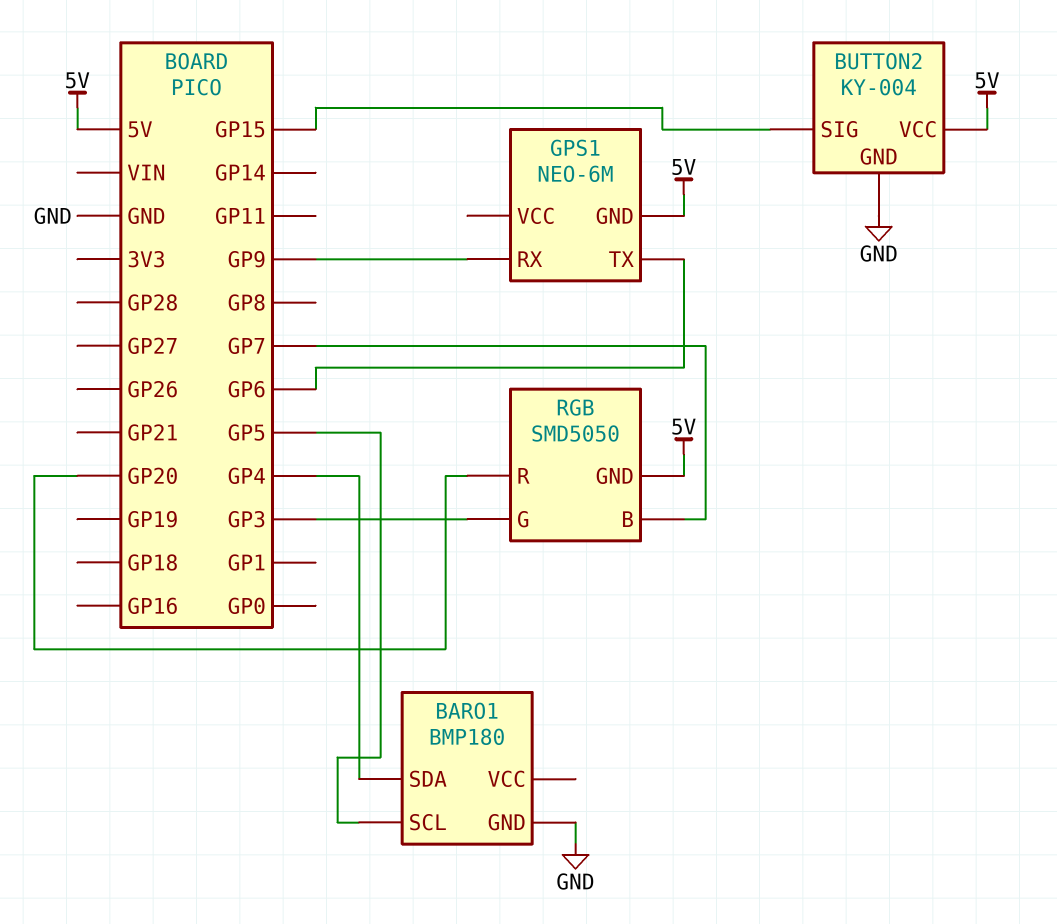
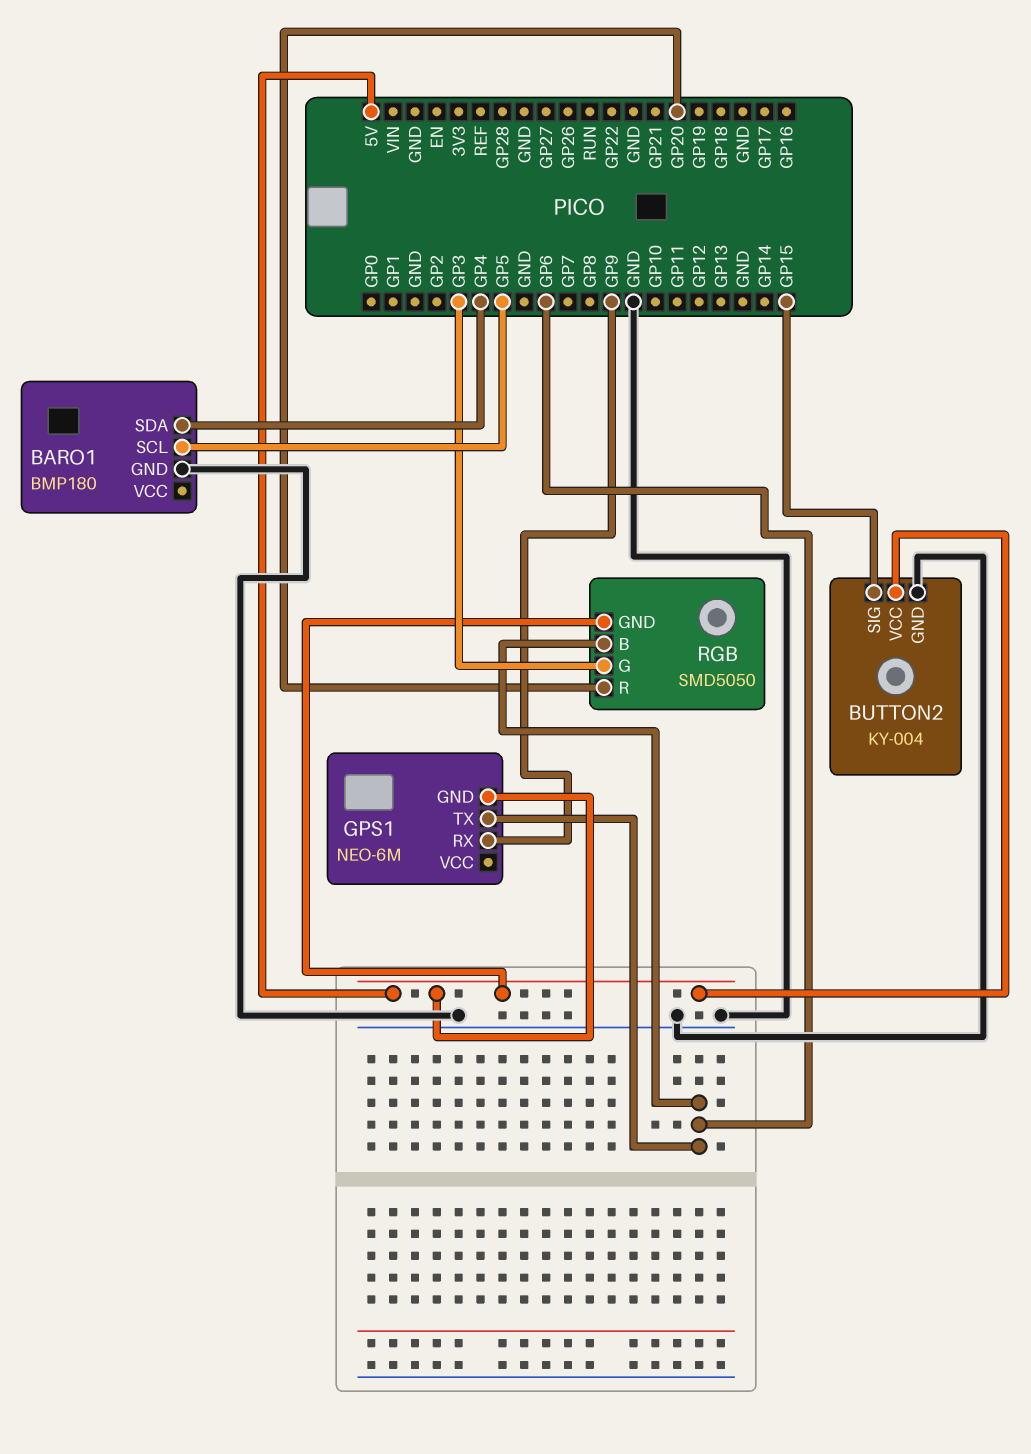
RGB pin B: GP7 -> GP6

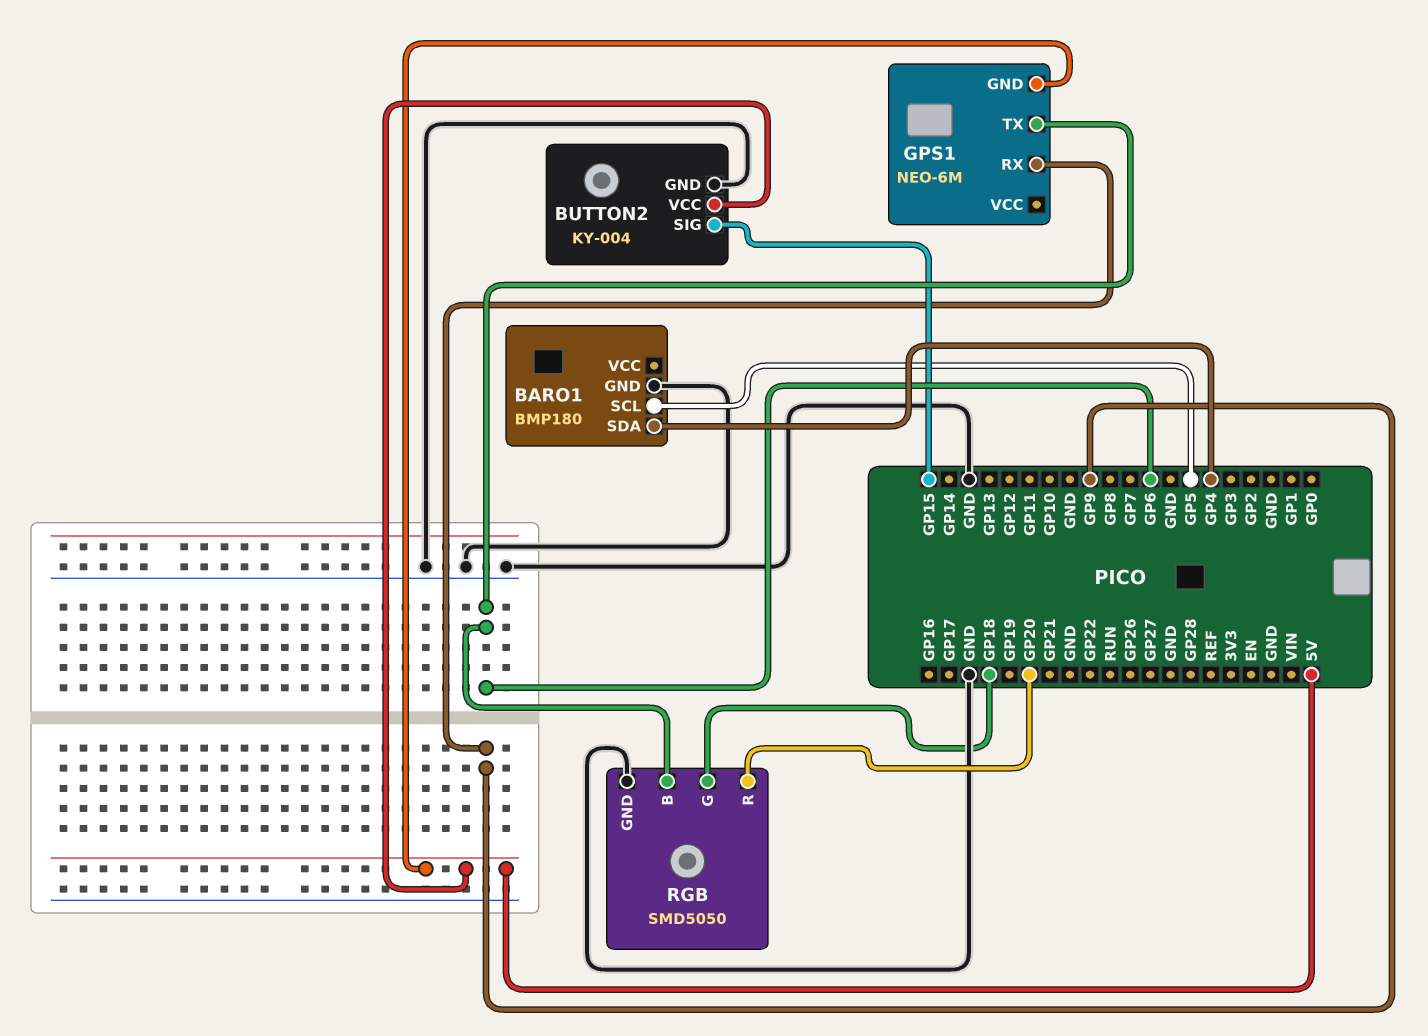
RGB pin G: GP3 -> GP18
RGB pin GND: 5V -> GND

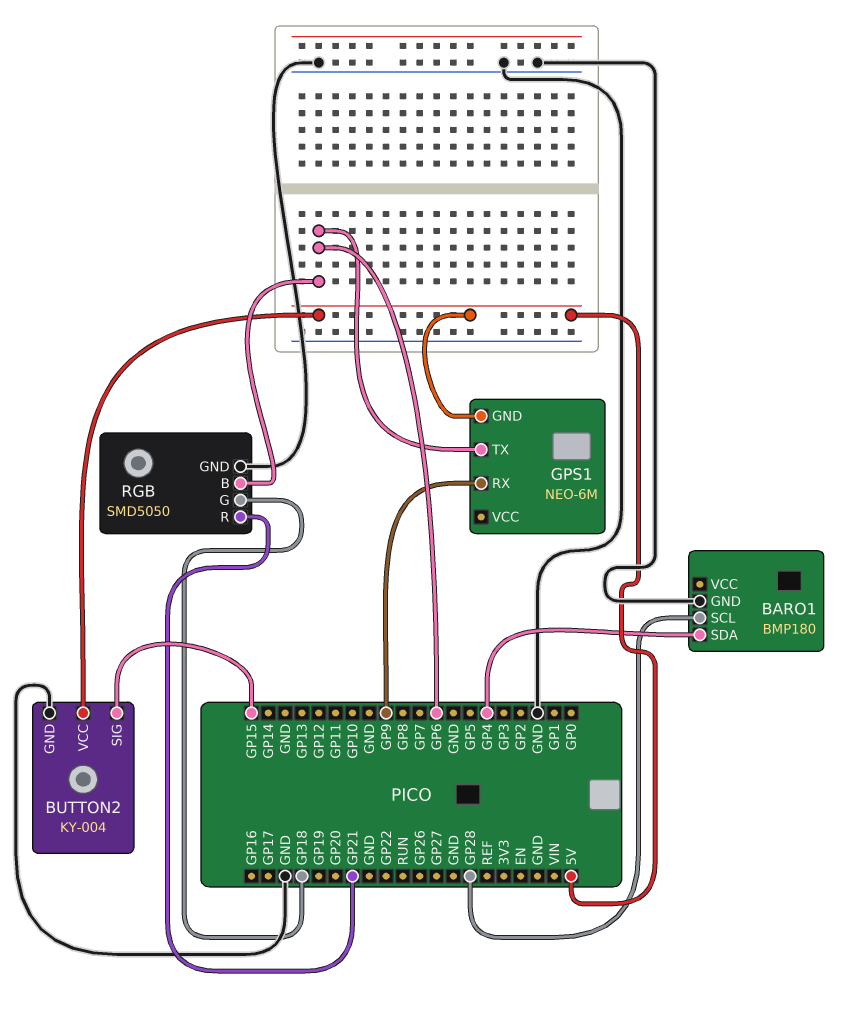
BARO1 pin SCL: GP5 -> GP28
RGB pin R: GP20 -> GP21

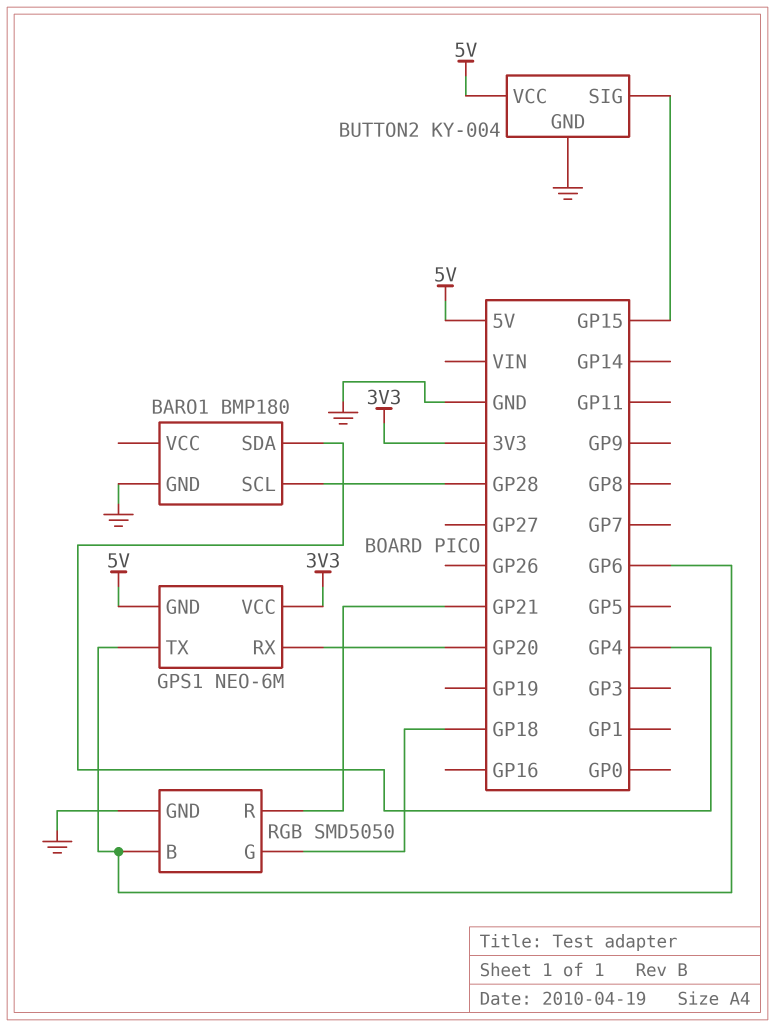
GPS1 pin RX: GP9 -> GP20
GPS1 pin VCC: none -> 3V3

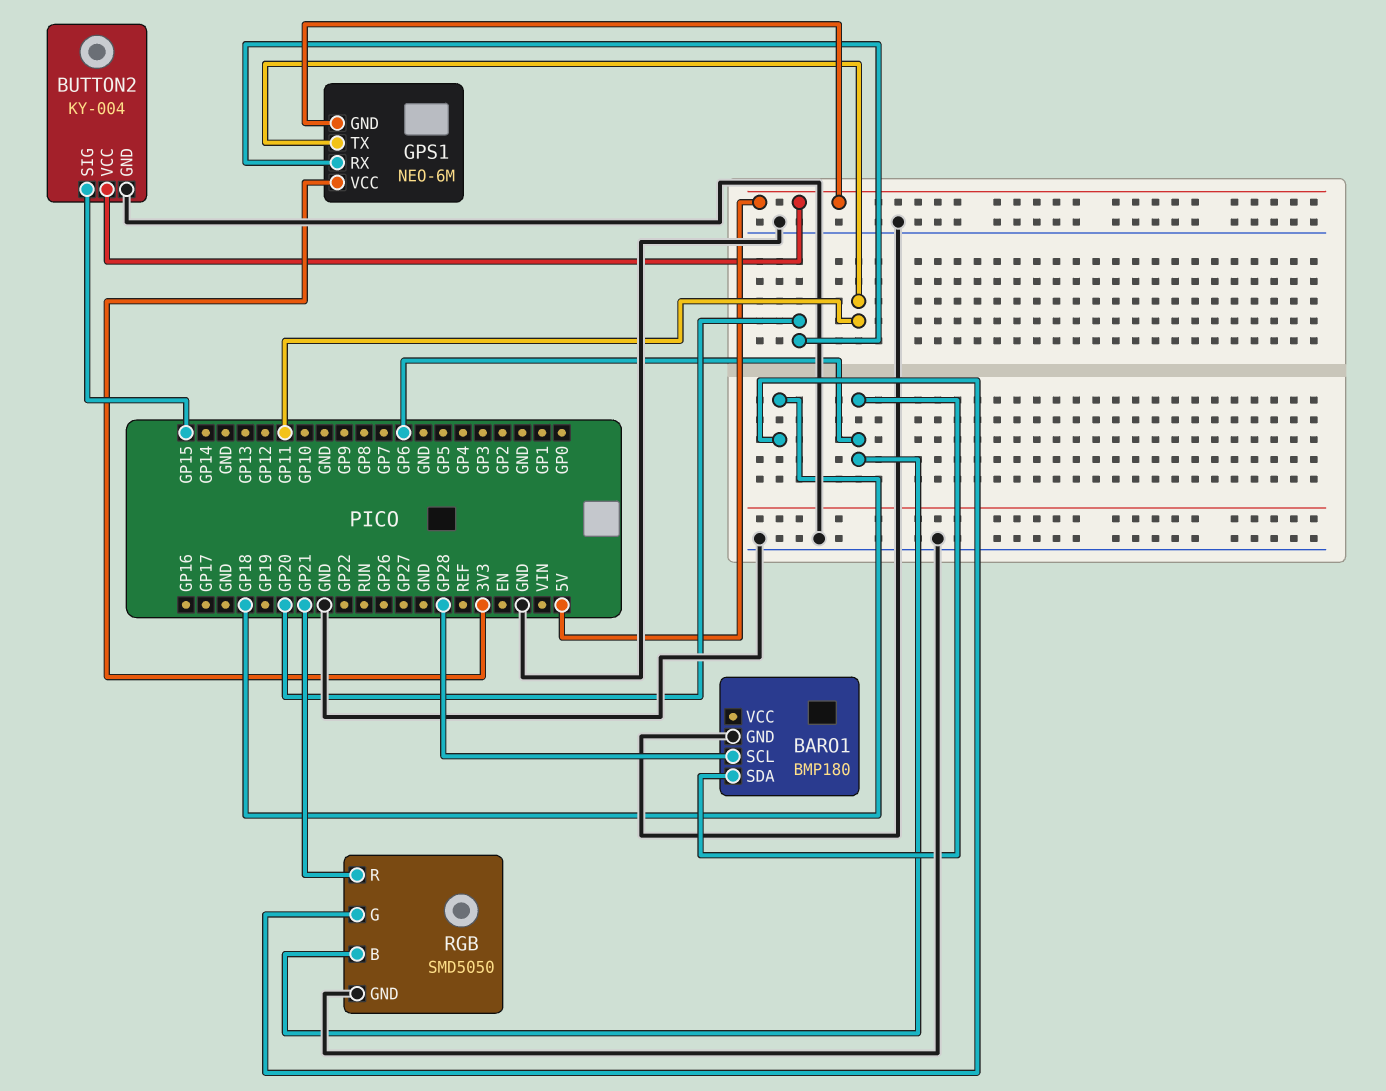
BARO1 pin SDA: GP4 -> GP6
GPS1 pin TX: GP6 -> GP11

